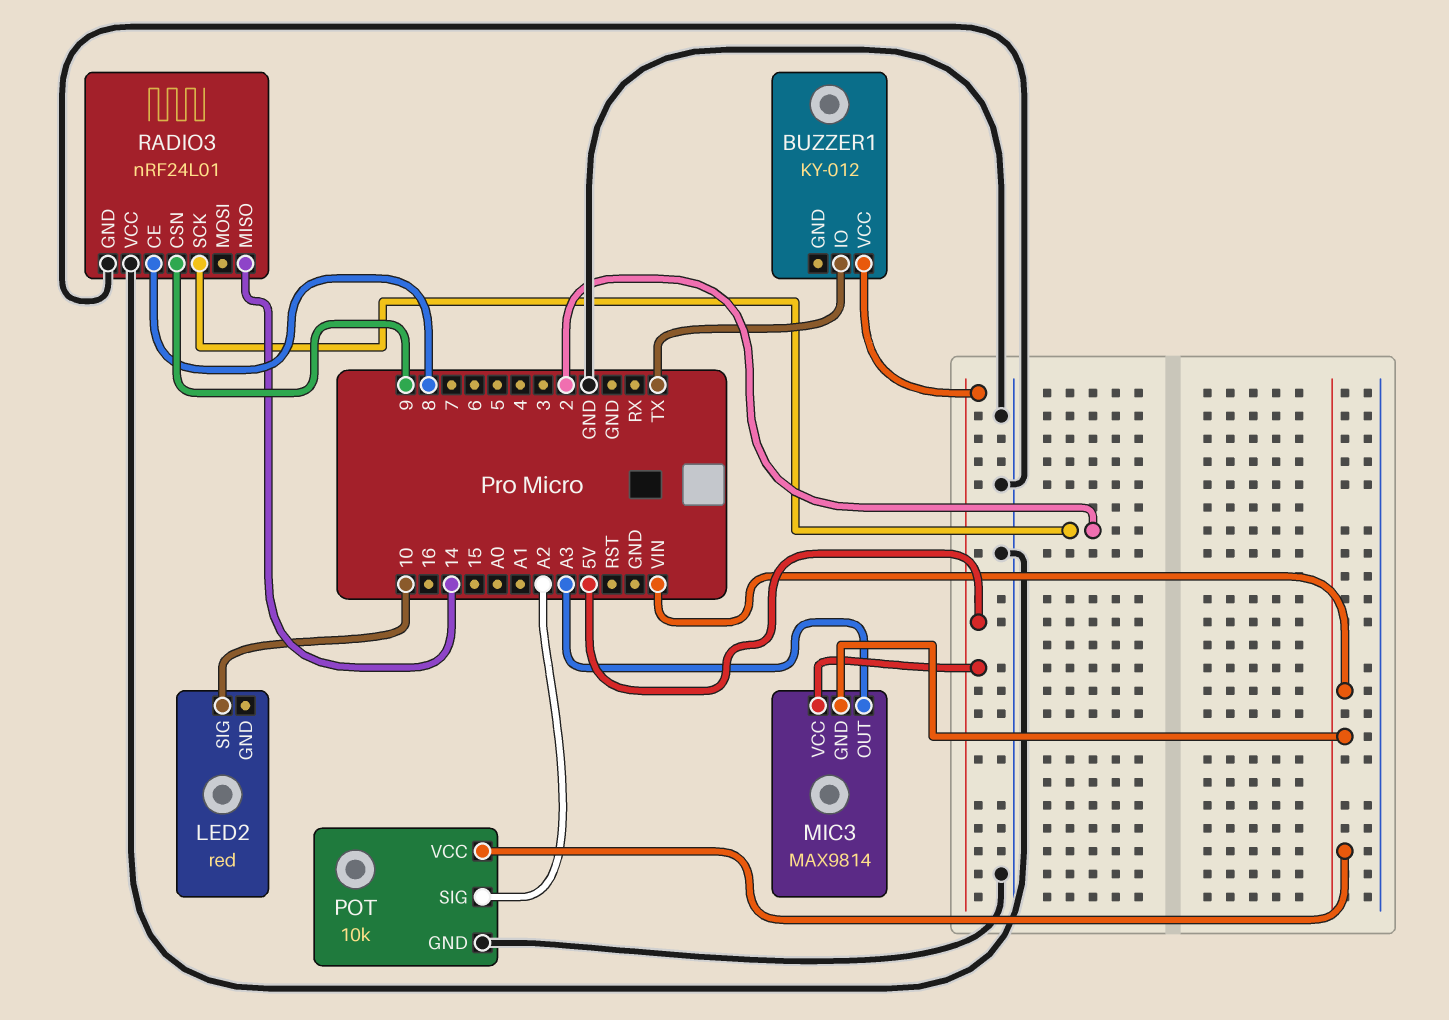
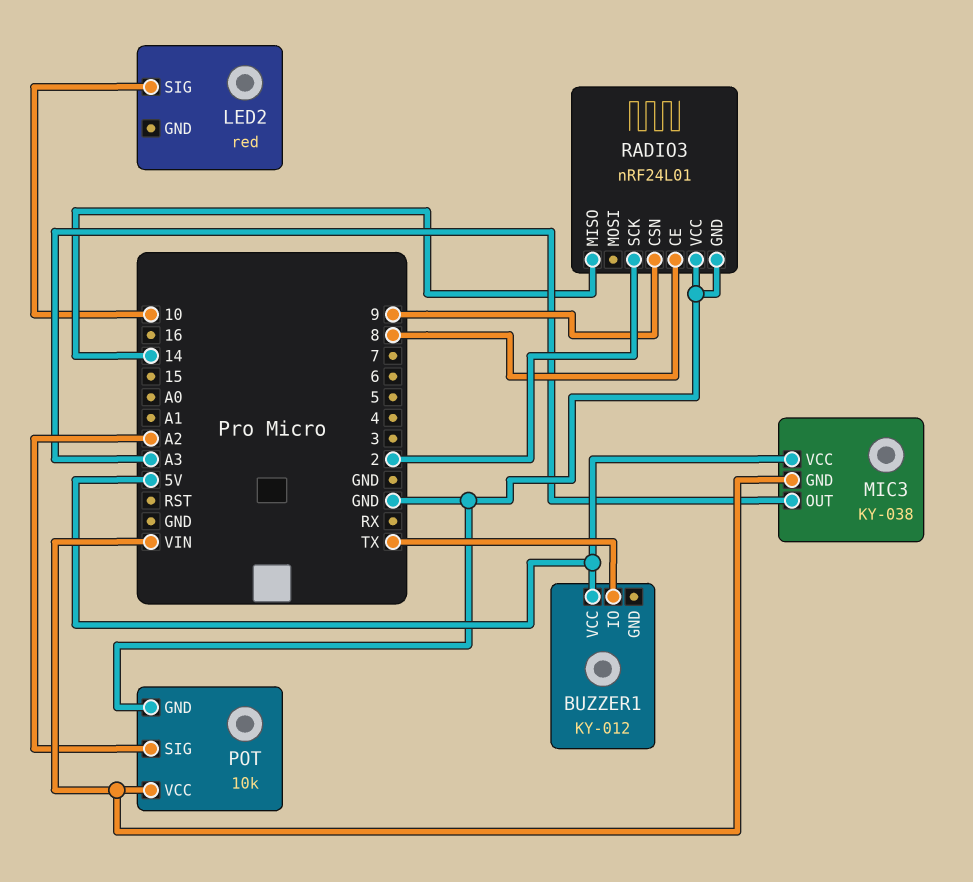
MIC3: MAX9814 -> KY-038

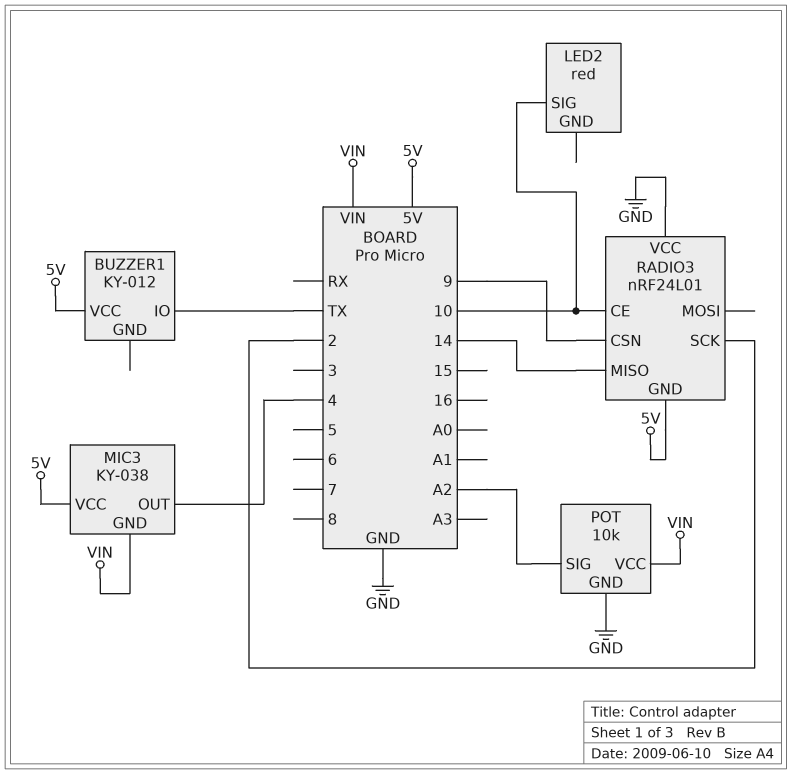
MIC3 pin OUT: A3 -> 4
RADIO3 pin CE: 8 -> 10
RADIO3 pin GND: GND -> 5V

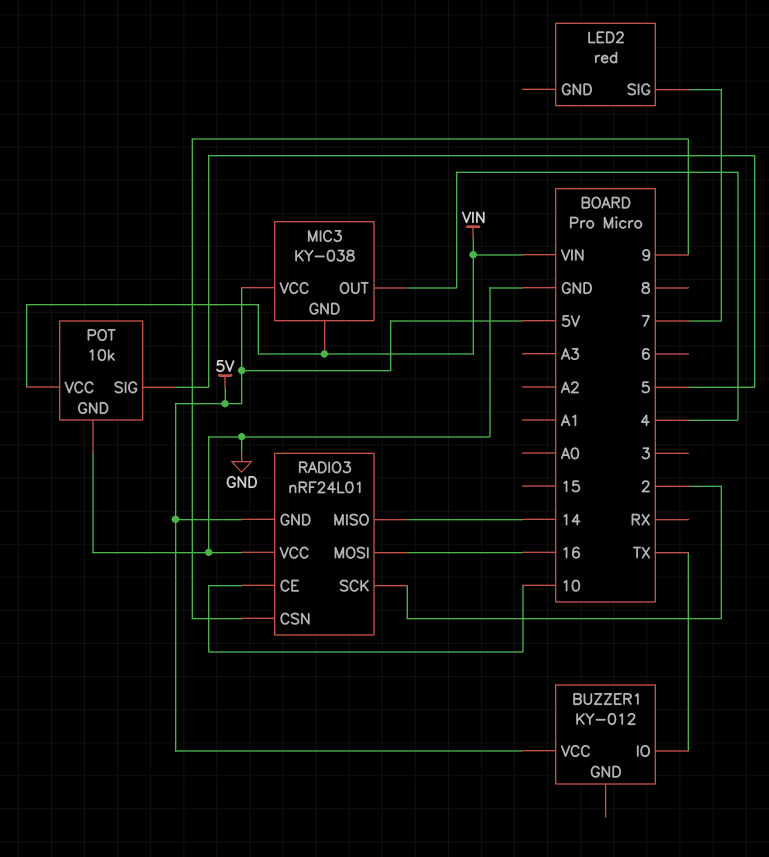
LED2 pin SIG: 10 -> 7
POT pin SIG: A2 -> 5
RADIO3 pin MOSI: none -> 16

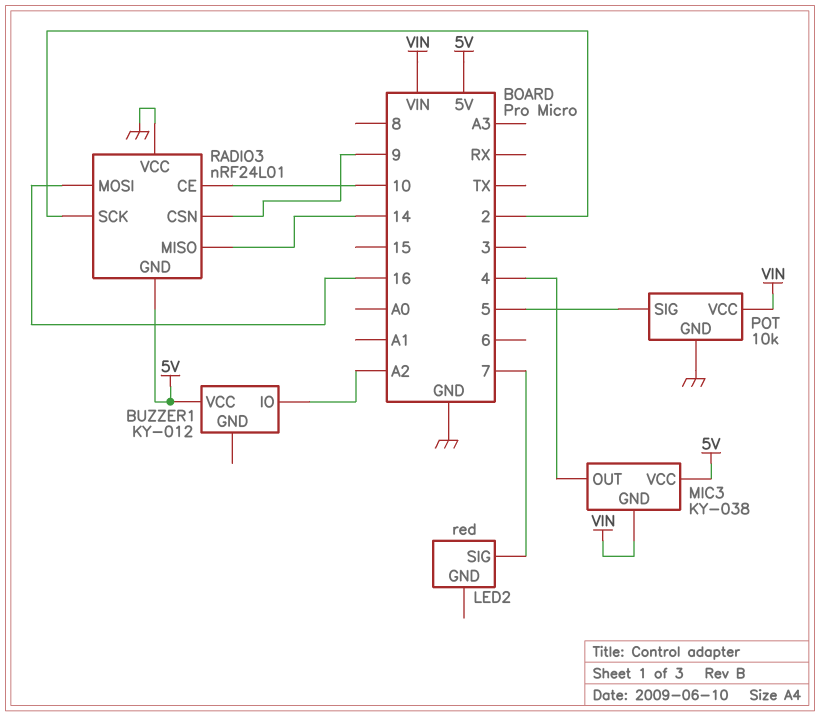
BUZZER1 pin IO: TX -> A2

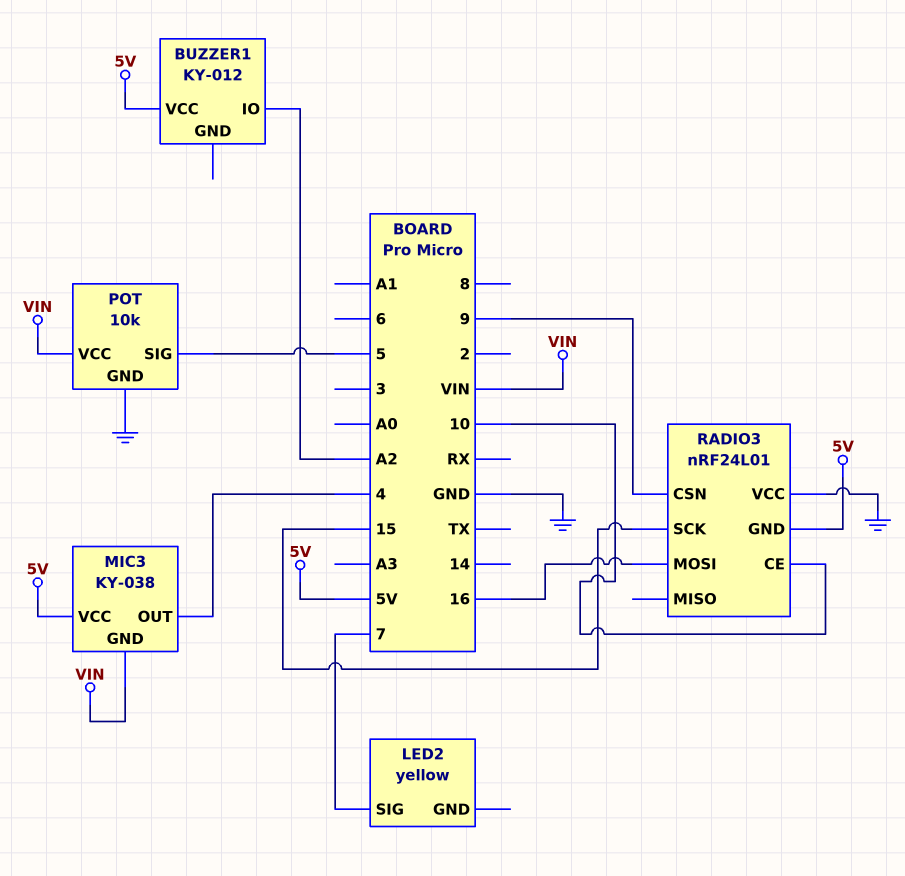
LED2: red -> yellow
RADIO3 pin MISO: 14 -> none
RADIO3 pin SCK: 2 -> 15

